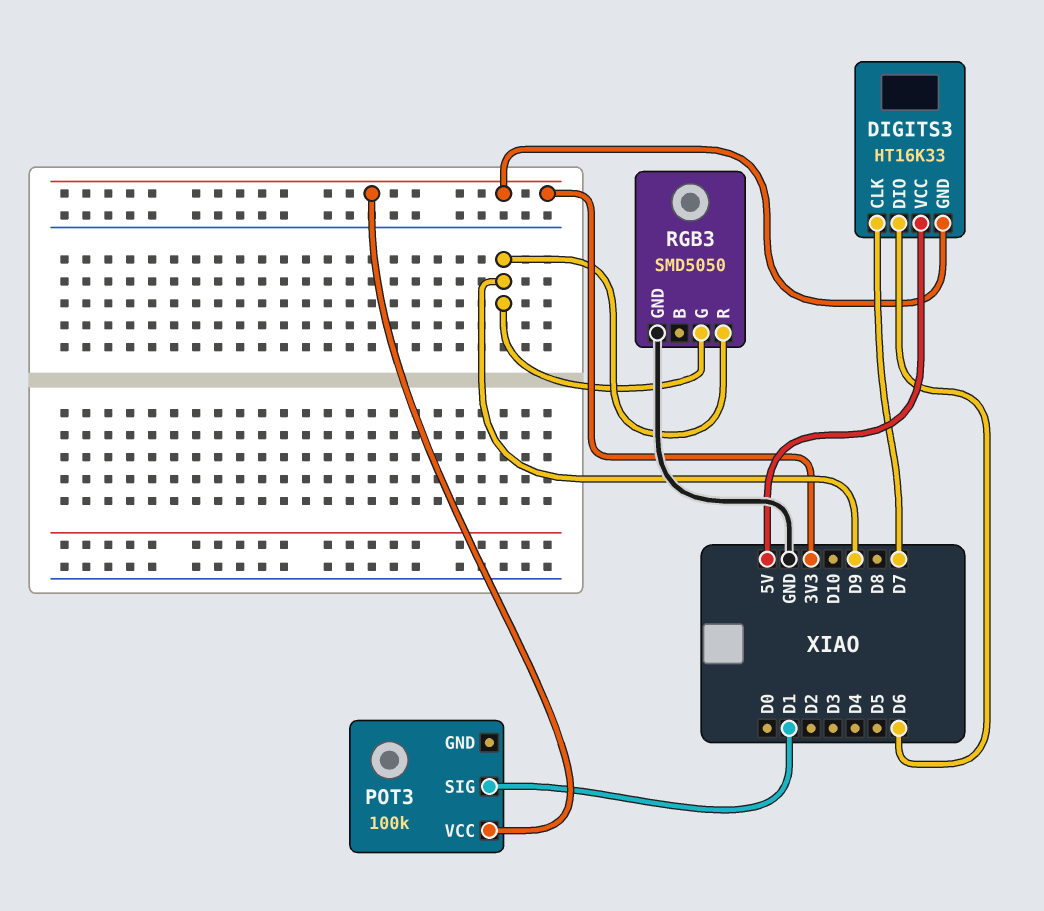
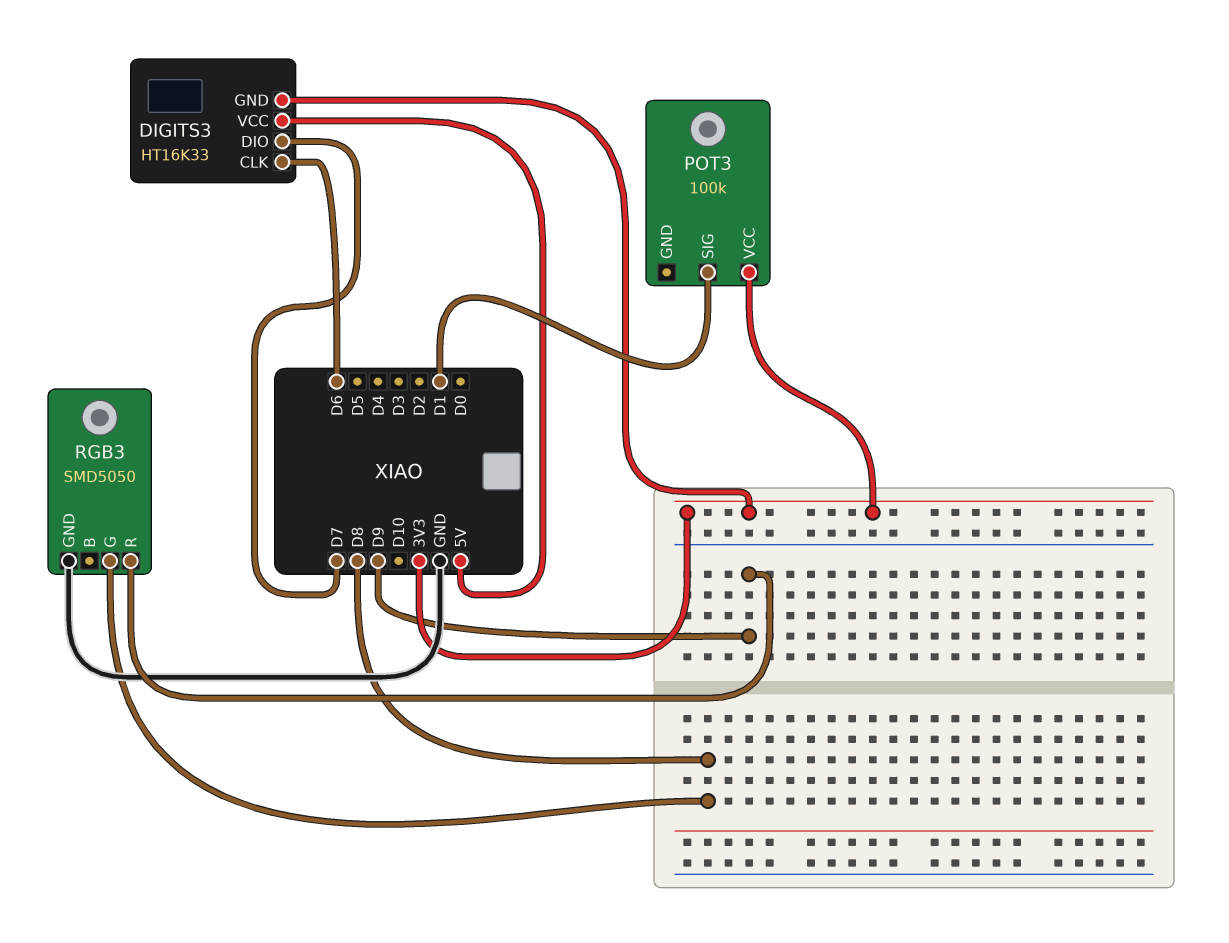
DIGITS3 pin CLK: D7 -> D6
DIGITS3 pin DIO: D6 -> D7
RGB3 pin G: D9 -> D8

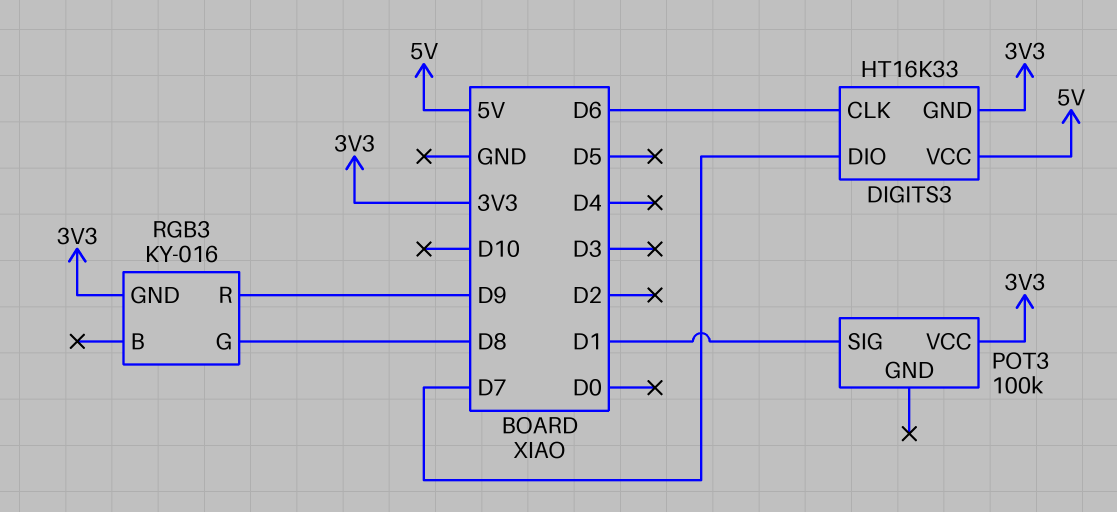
RGB3: SMD5050 -> KY-016
RGB3 pin GND: GND -> 3V3

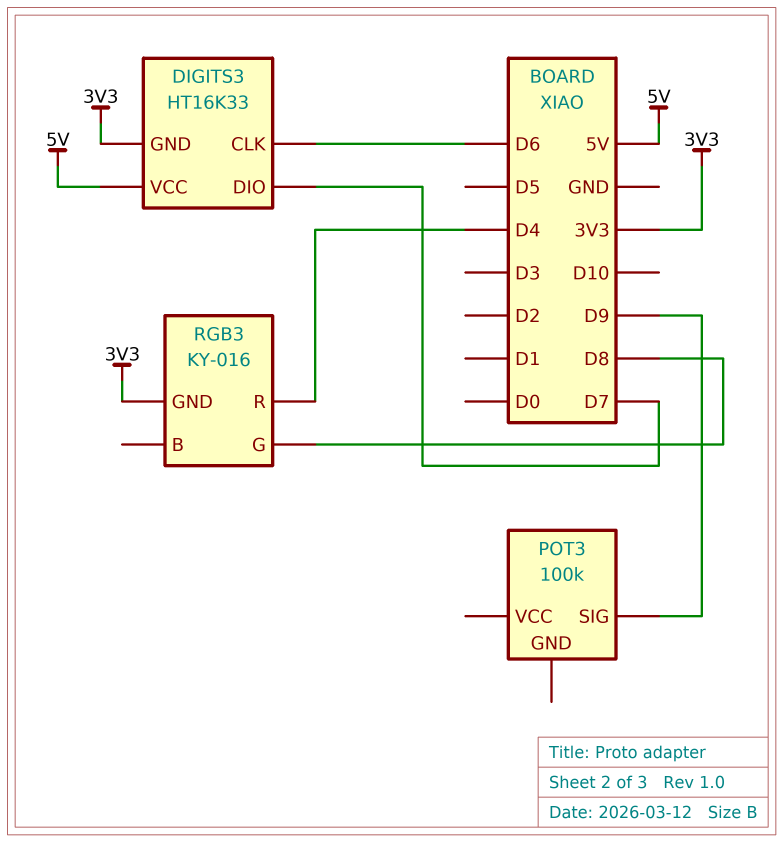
POT3 pin SIG: D1 -> D9
POT3 pin VCC: 3V3 -> none
RGB3 pin R: D9 -> D4

